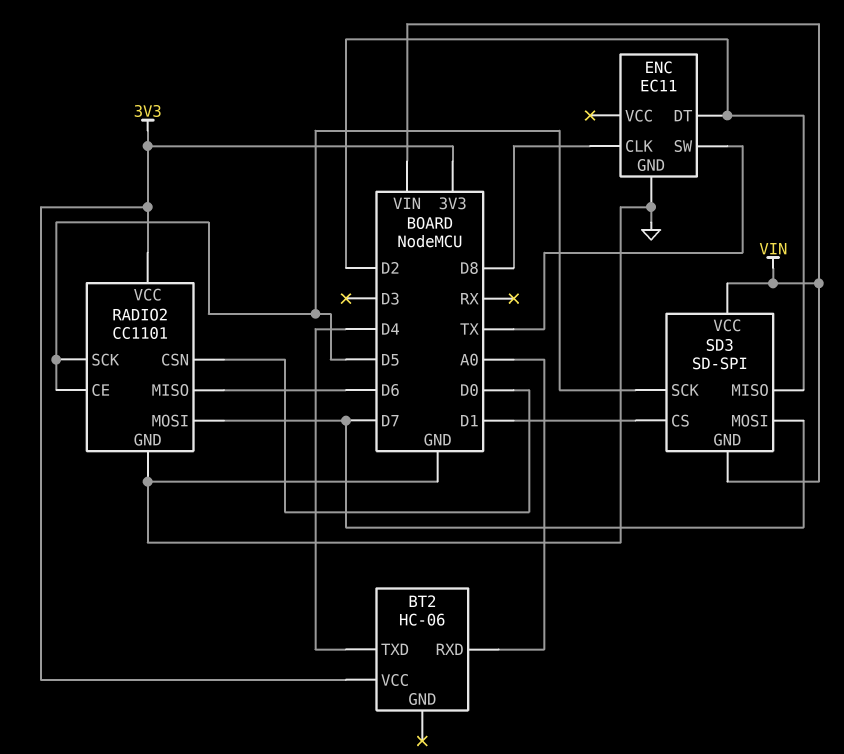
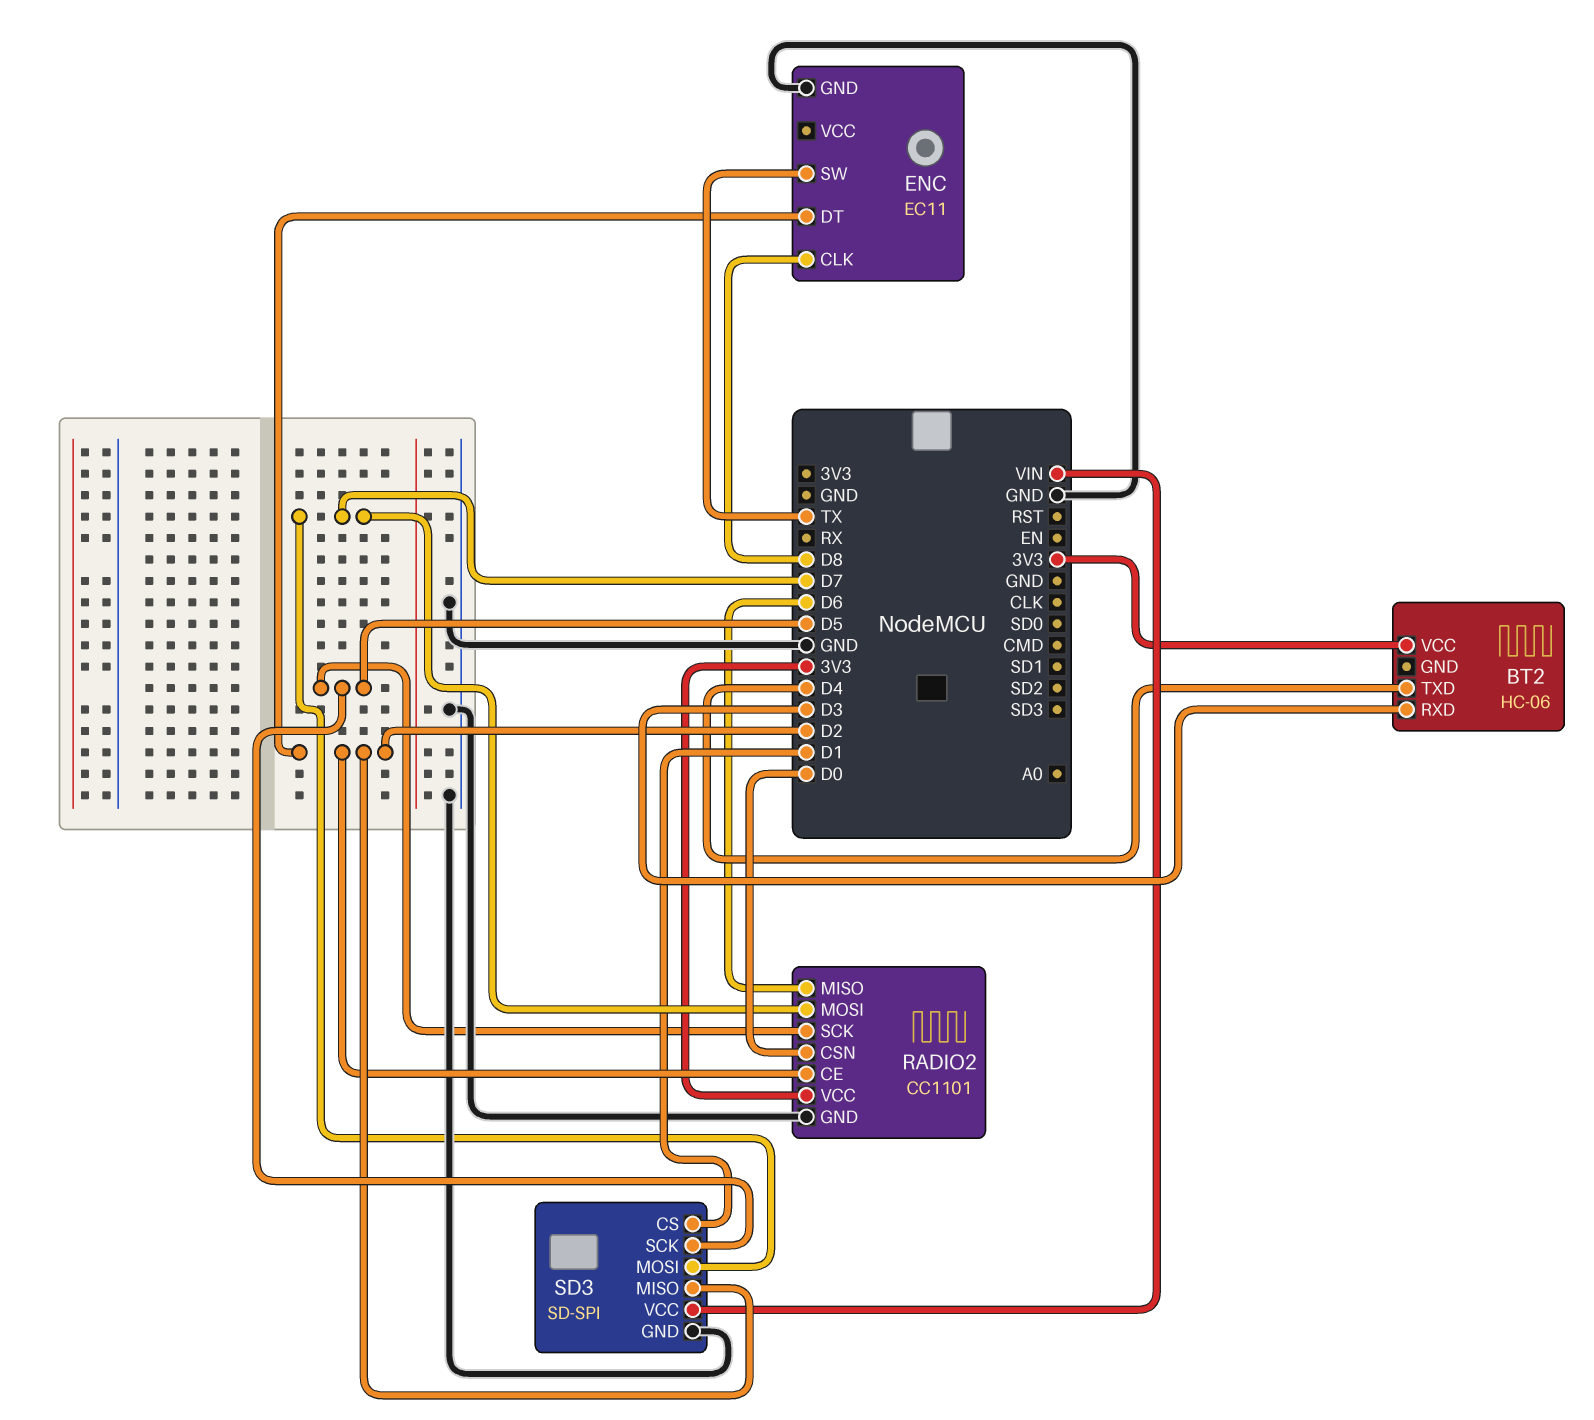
BT2 pin RXD: A0 -> D3
RADIO2 pin CE: D5 -> D2
SD3 pin GND: VIN -> GND

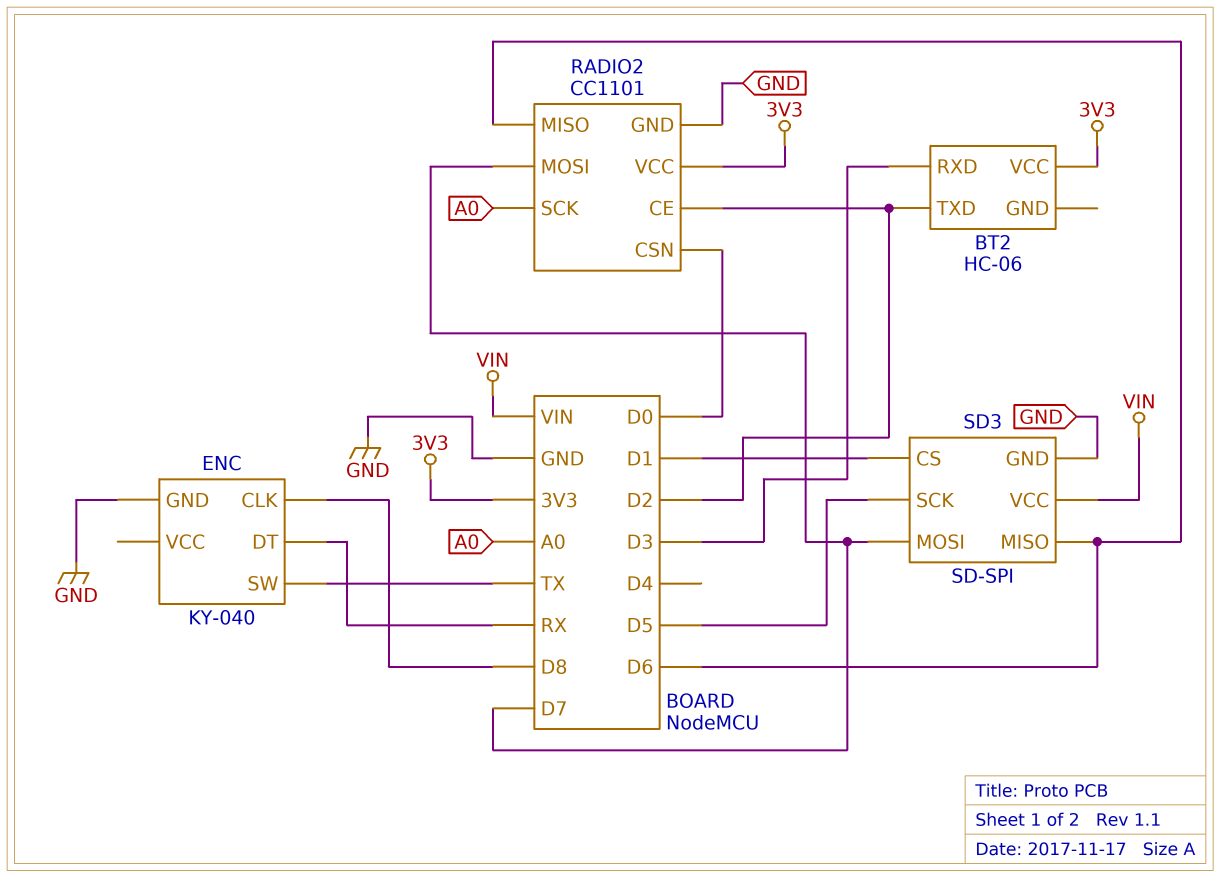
BT2 pin TXD: D4 -> D2
ENC: EC11 -> KY-040
ENC pin DT: D2 -> RX
RADIO2 pin SCK: D5 -> A0
SD3 pin MISO: D2 -> D6

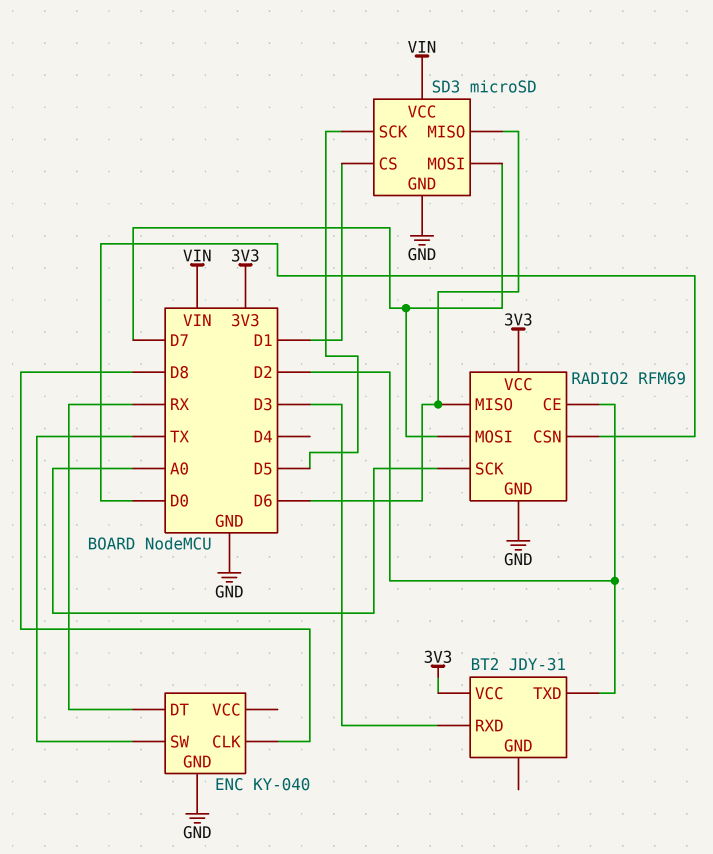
BT2: HC-06 -> JDY-31
RADIO2: CC1101 -> RFM69
SD3: SD-SPI -> microSD

